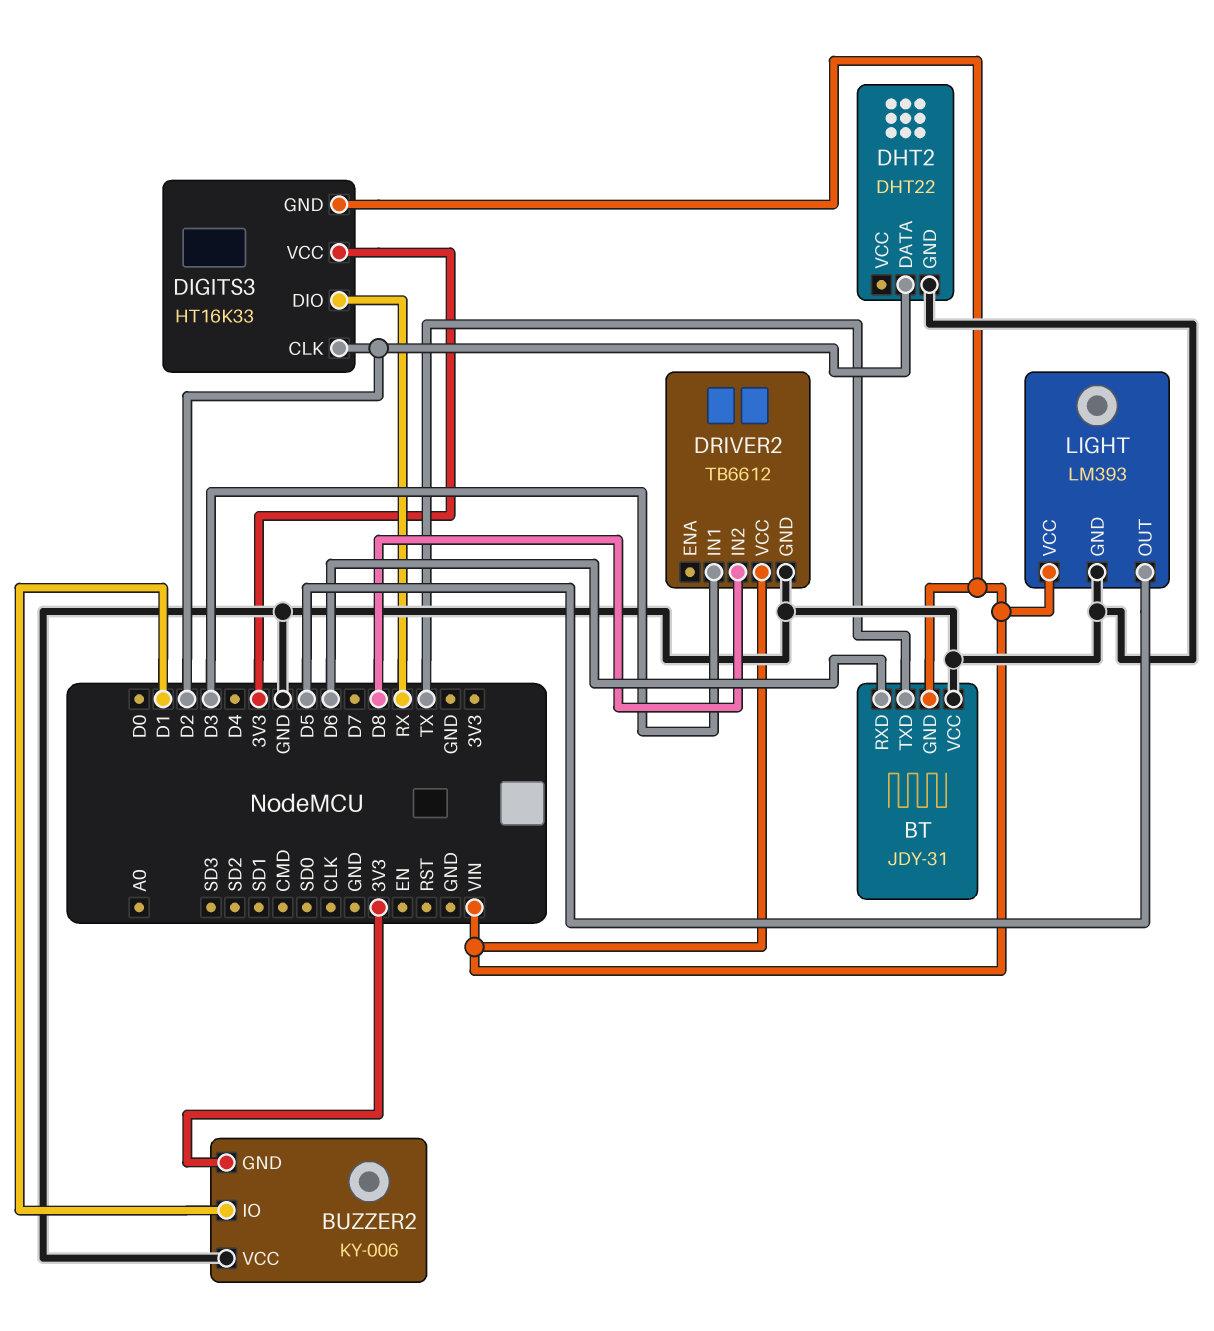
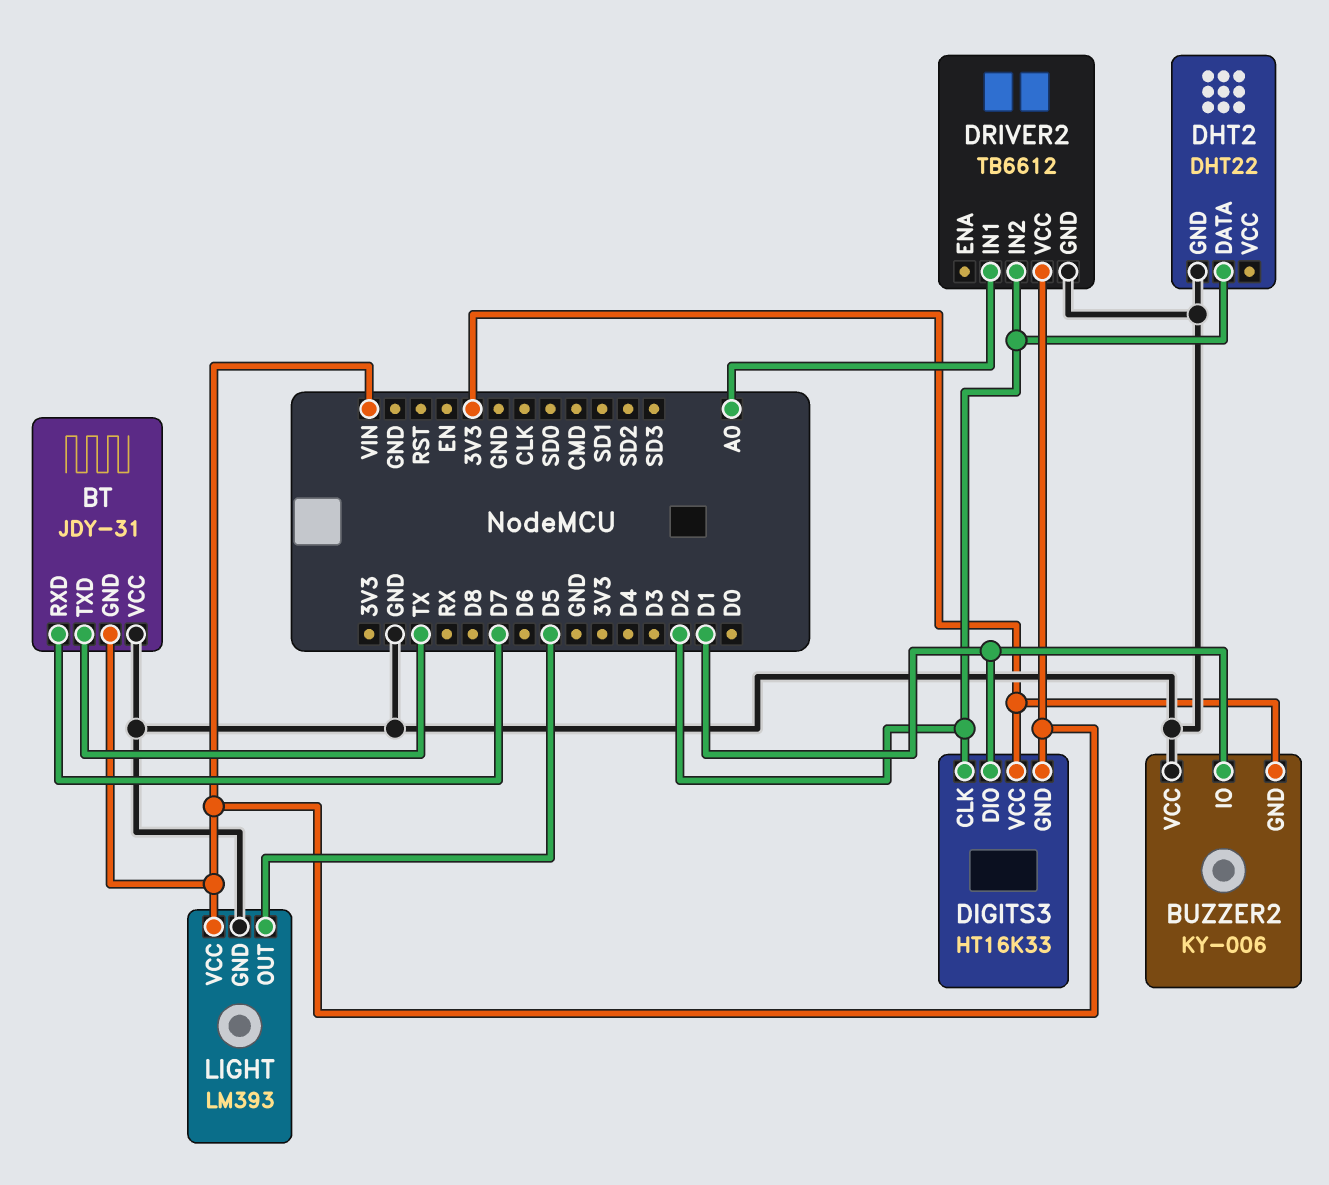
BT pin RXD: D6 -> D7
DIGITS3 pin DIO: RX -> D1
DRIVER2 pin IN1: D3 -> A0
DRIVER2 pin IN2: D8 -> D2

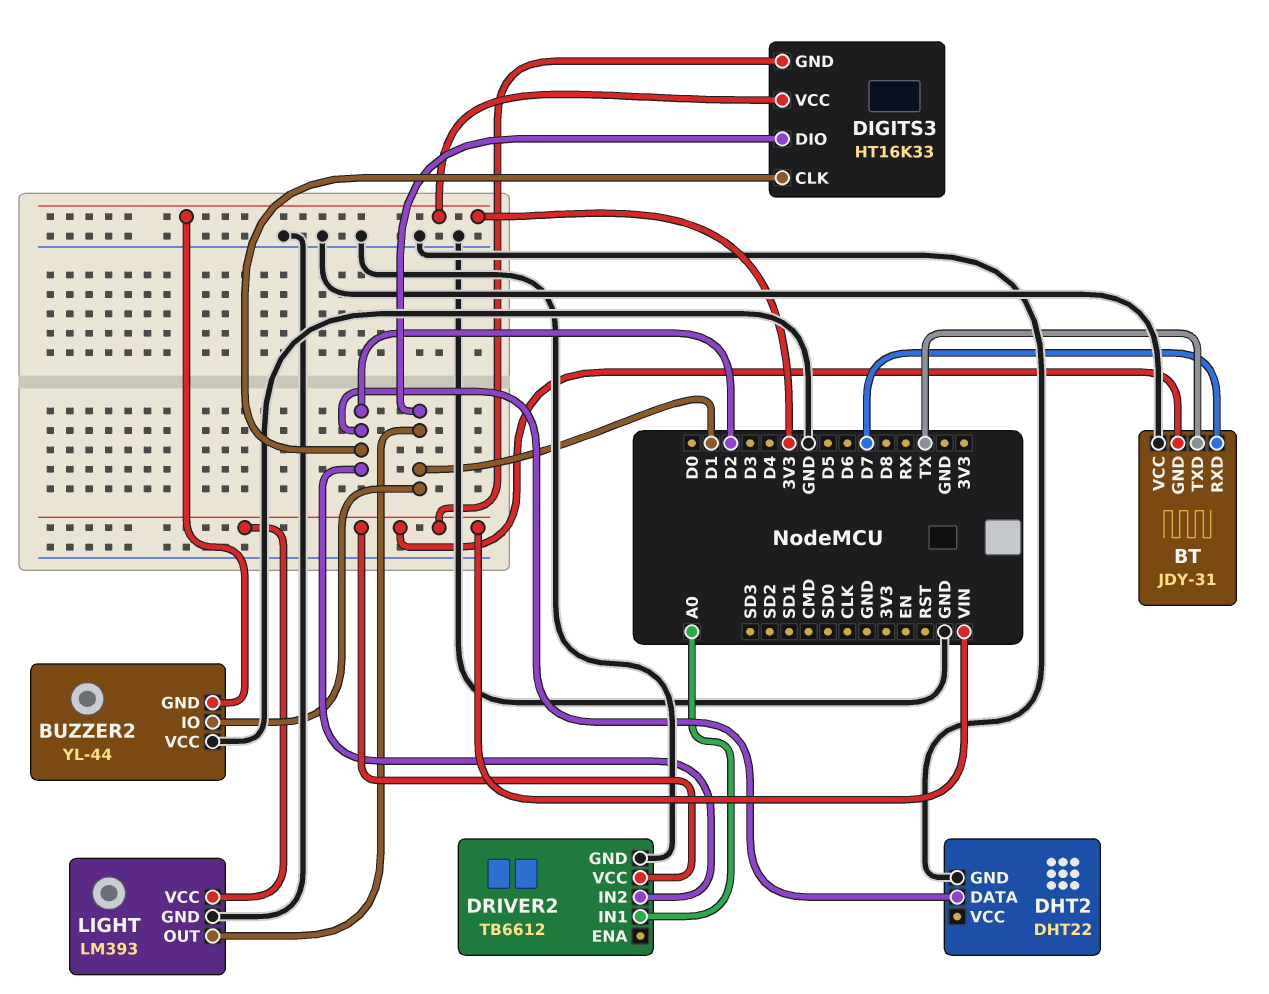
BUZZER2: KY-006 -> YL-44
LIGHT pin OUT: D5 -> D1

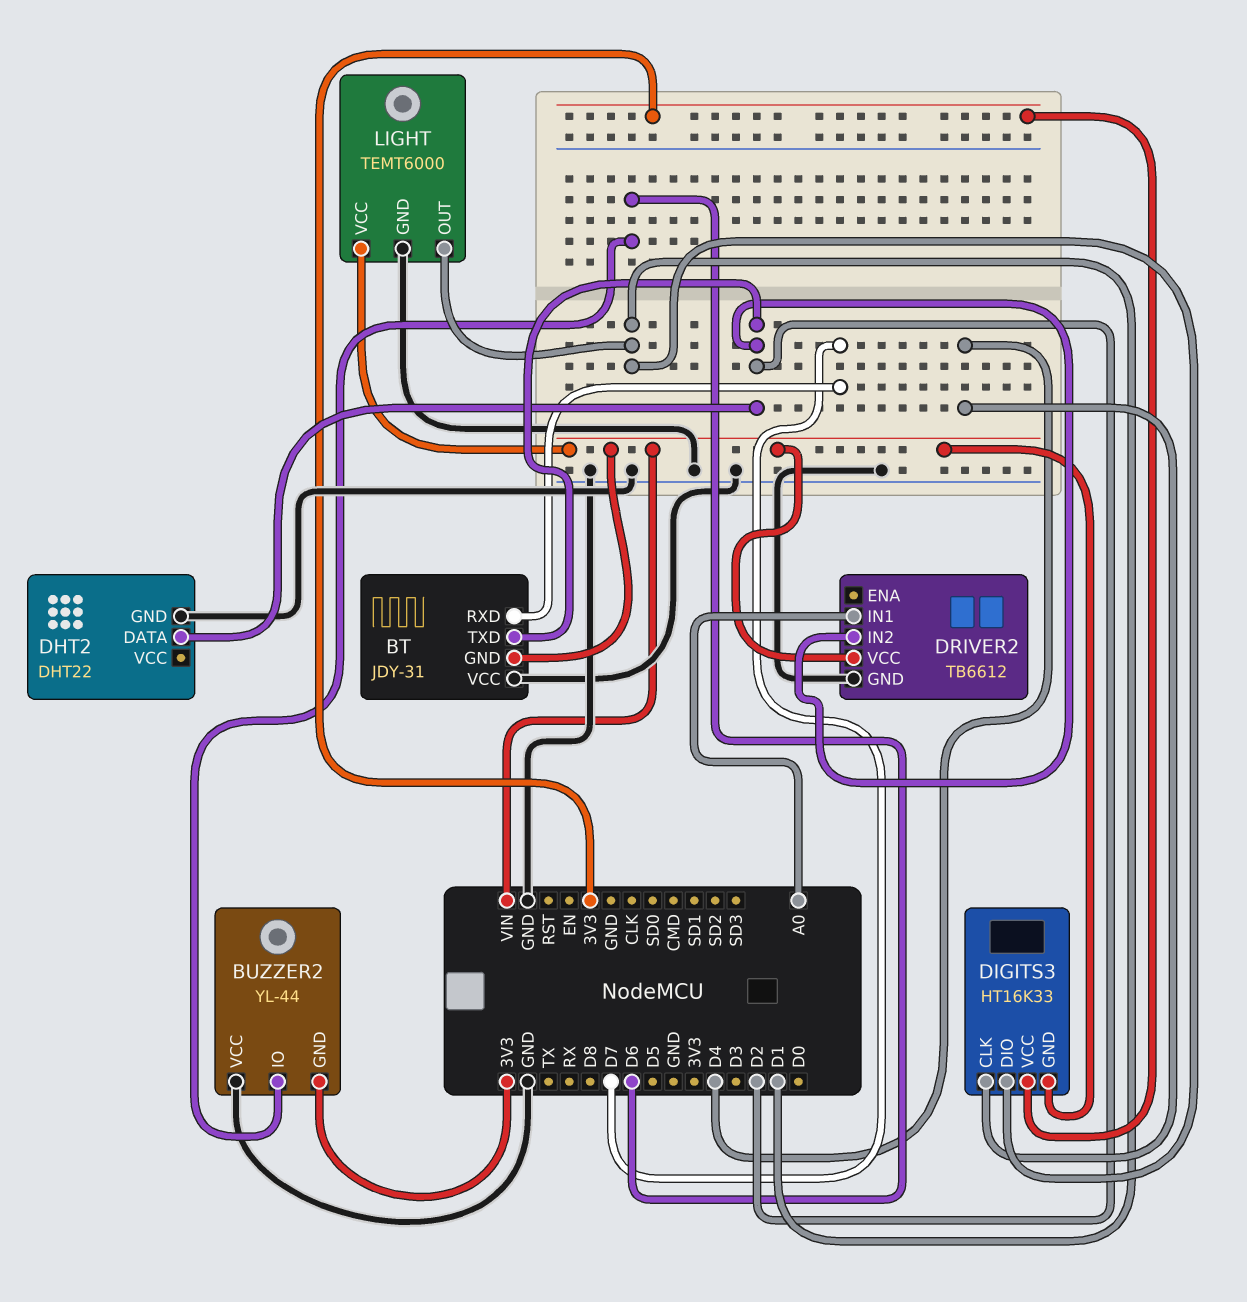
BT pin TXD: TX -> D2
BUZZER2 pin IO: D1 -> D6
DIGITS3 pin CLK: D2 -> D4
LIGHT: LM393 -> TEMT6000

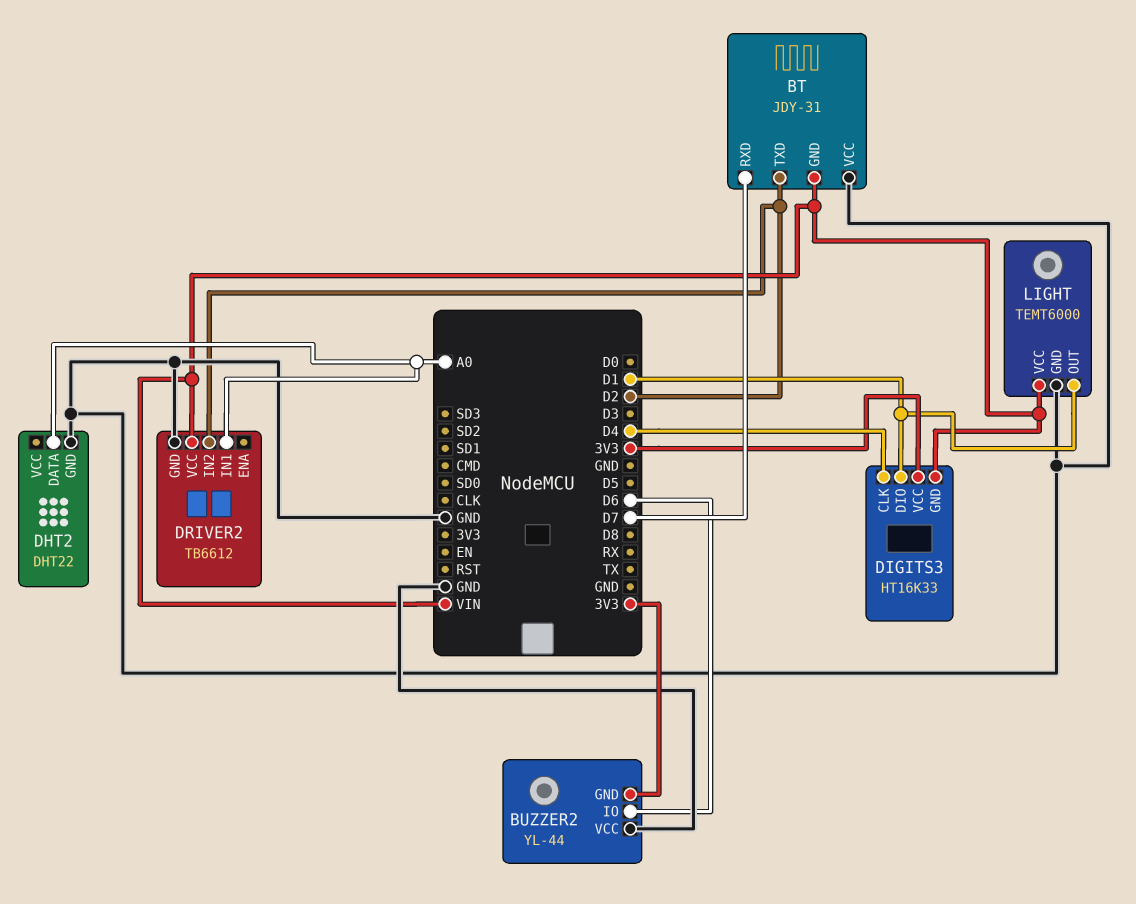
DHT2 pin DATA: D2 -> A0

